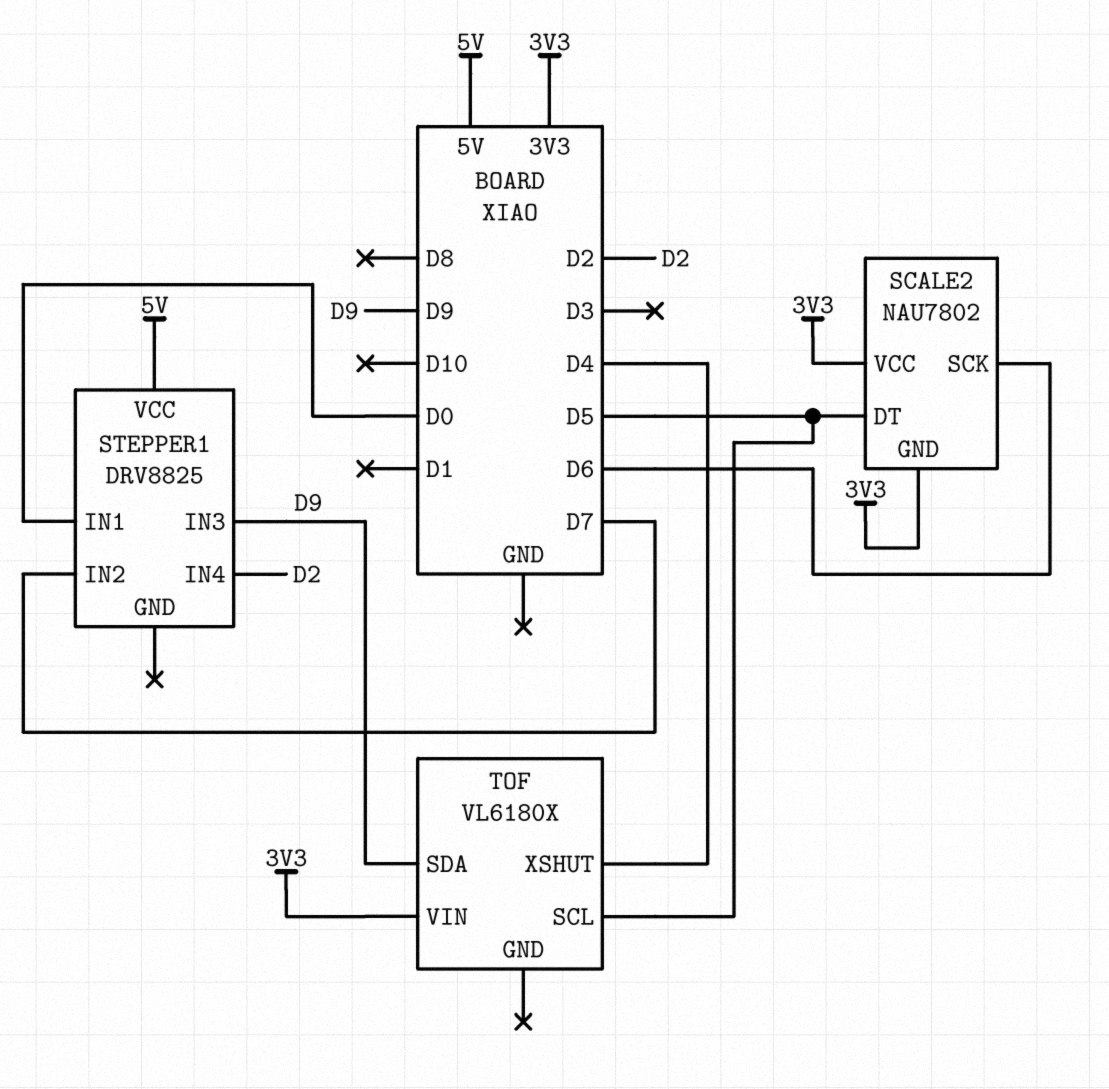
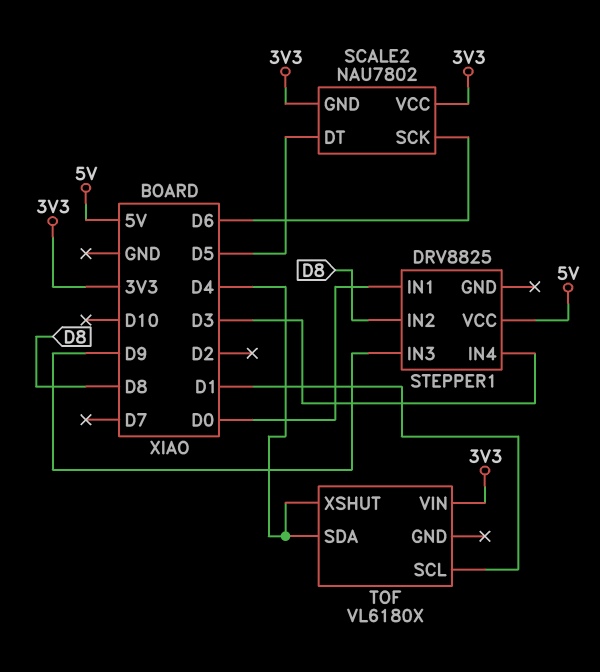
STEPPER1 pin IN2: D7 -> D8
STEPPER1 pin IN4: D2 -> D3
TOF pin SCL: D5 -> D1
TOF pin SDA: D9 -> D4

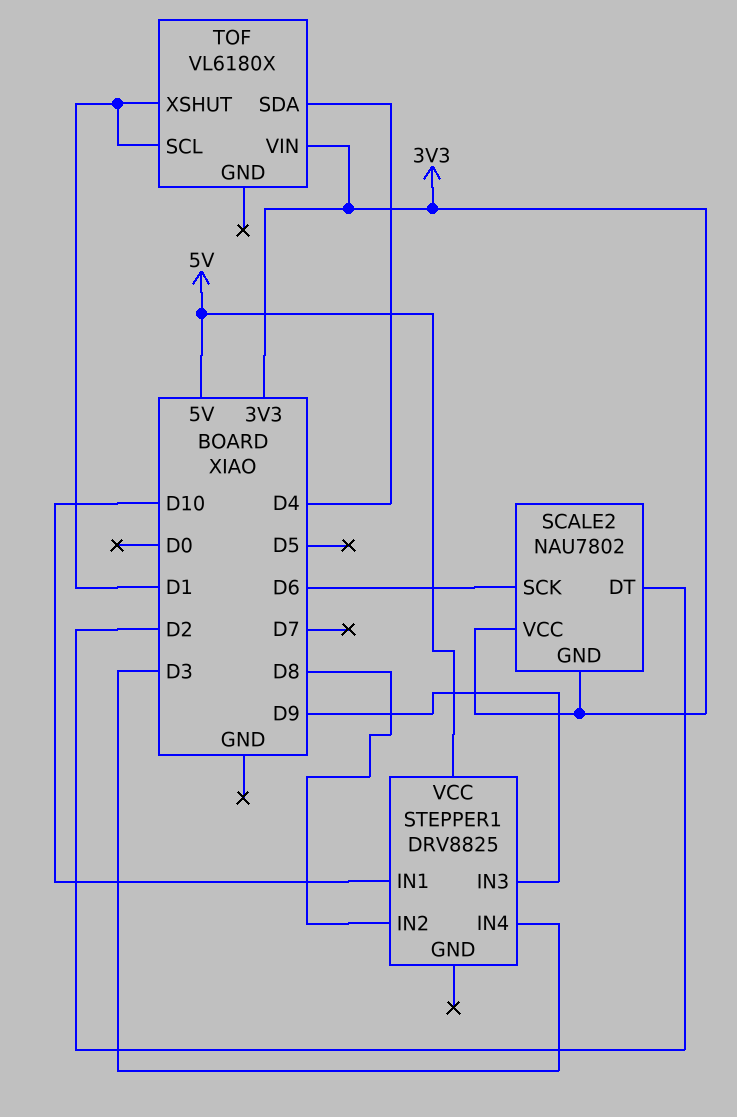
SCALE2 pin DT: D5 -> D2
STEPPER1 pin IN1: D0 -> D10
TOF pin XSHUT: D4 -> D1

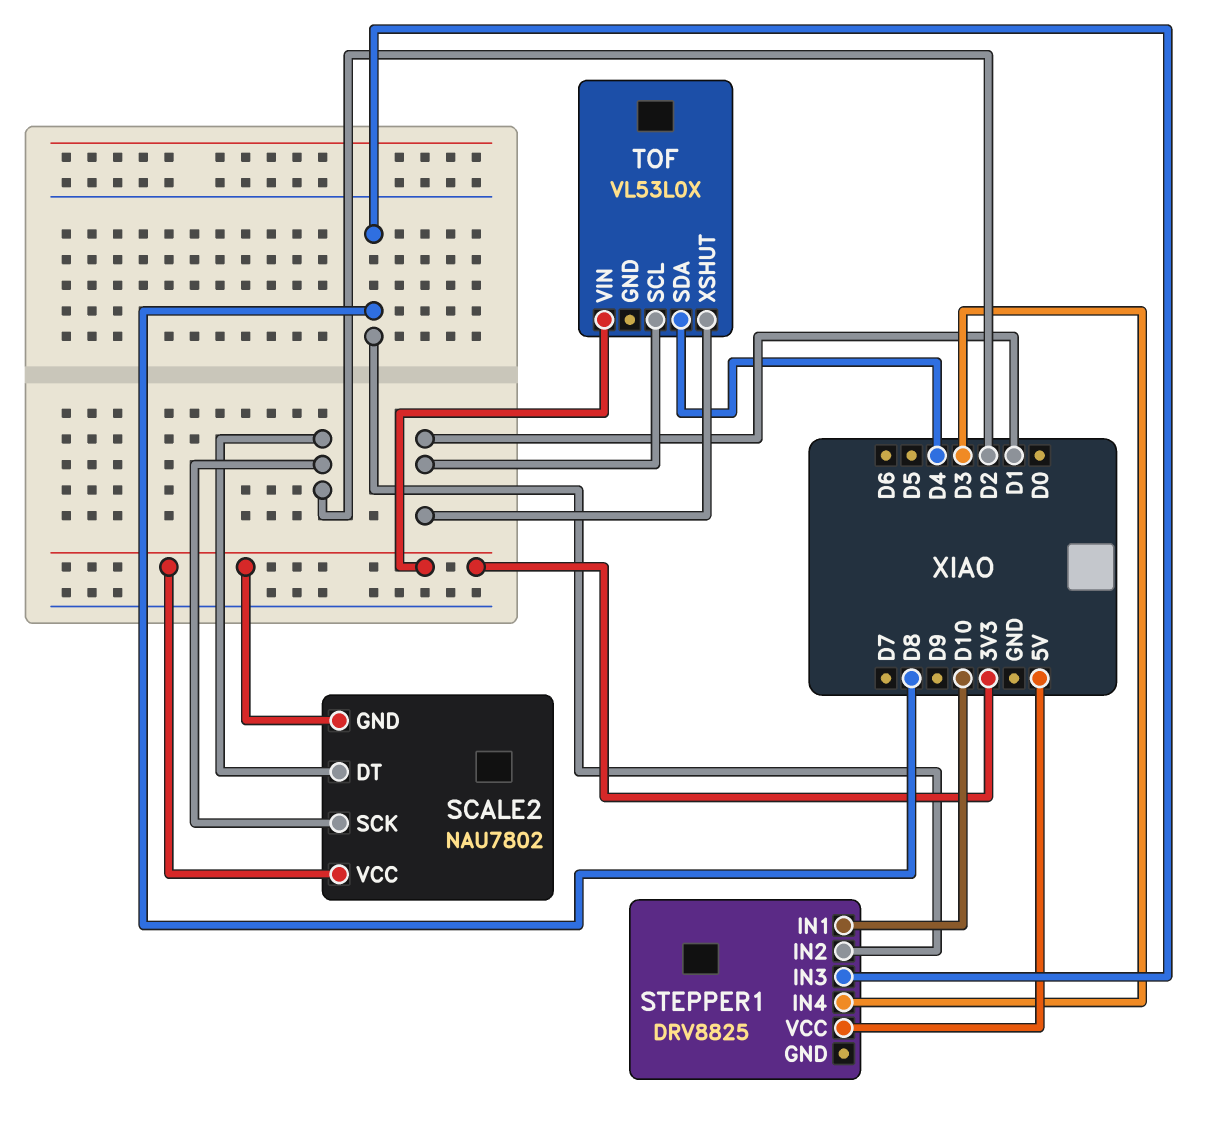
SCALE2 pin SCK: D6 -> D2
STEPPER1 pin IN3: D9 -> D8
TOF: VL6180X -> VL53L0X

